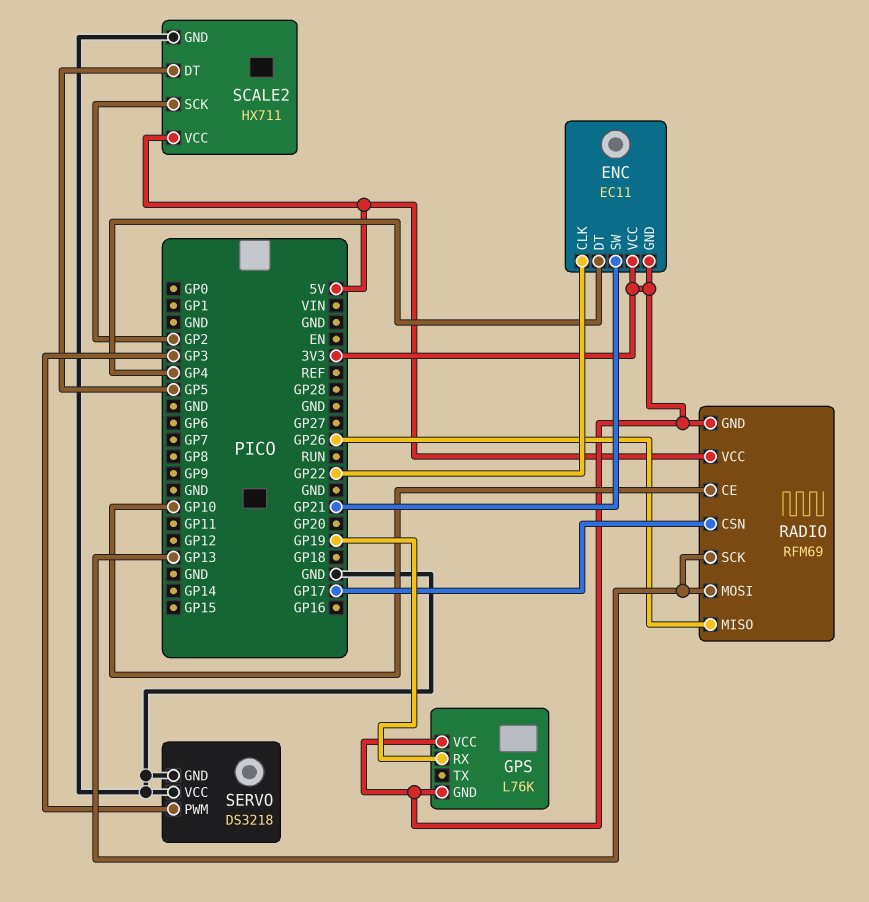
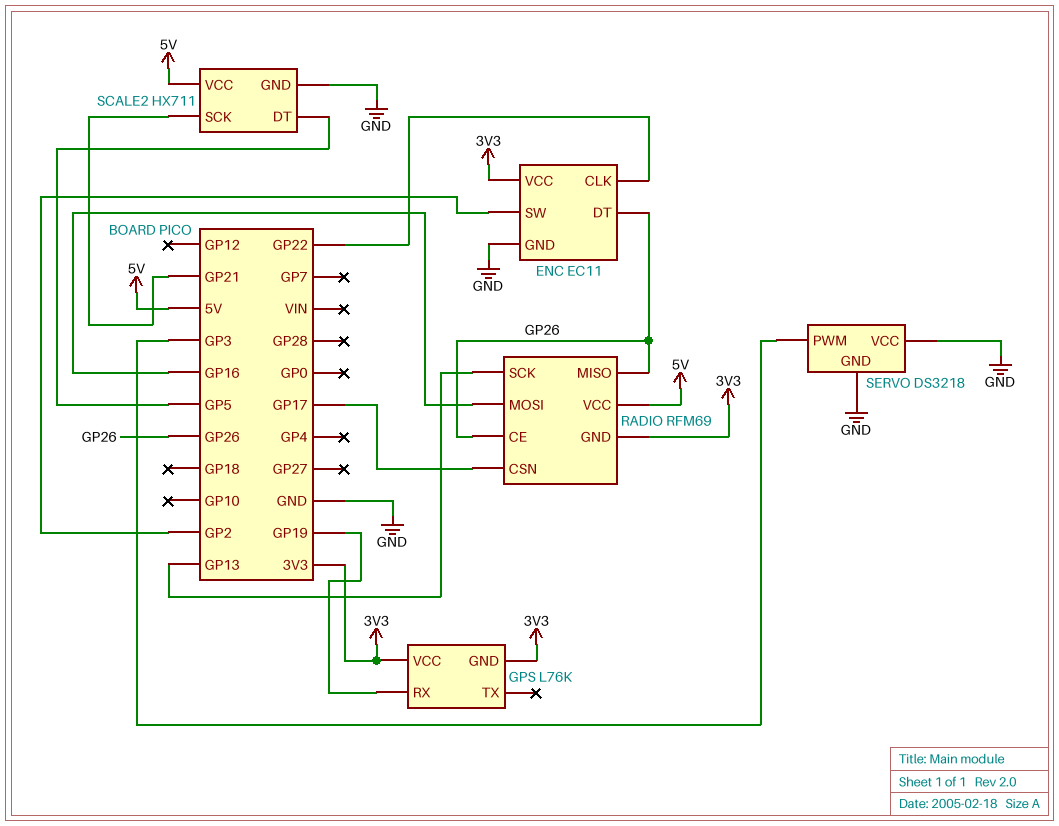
ENC pin DT: GP4 -> GP26
ENC pin GND: 3V3 -> GND
ENC pin SW: GP21 -> GP2
RADIO pin CE: GP10 -> GP26
RADIO pin MOSI: GP13 -> GP16
SCALE2 pin SCK: GP2 -> GP21

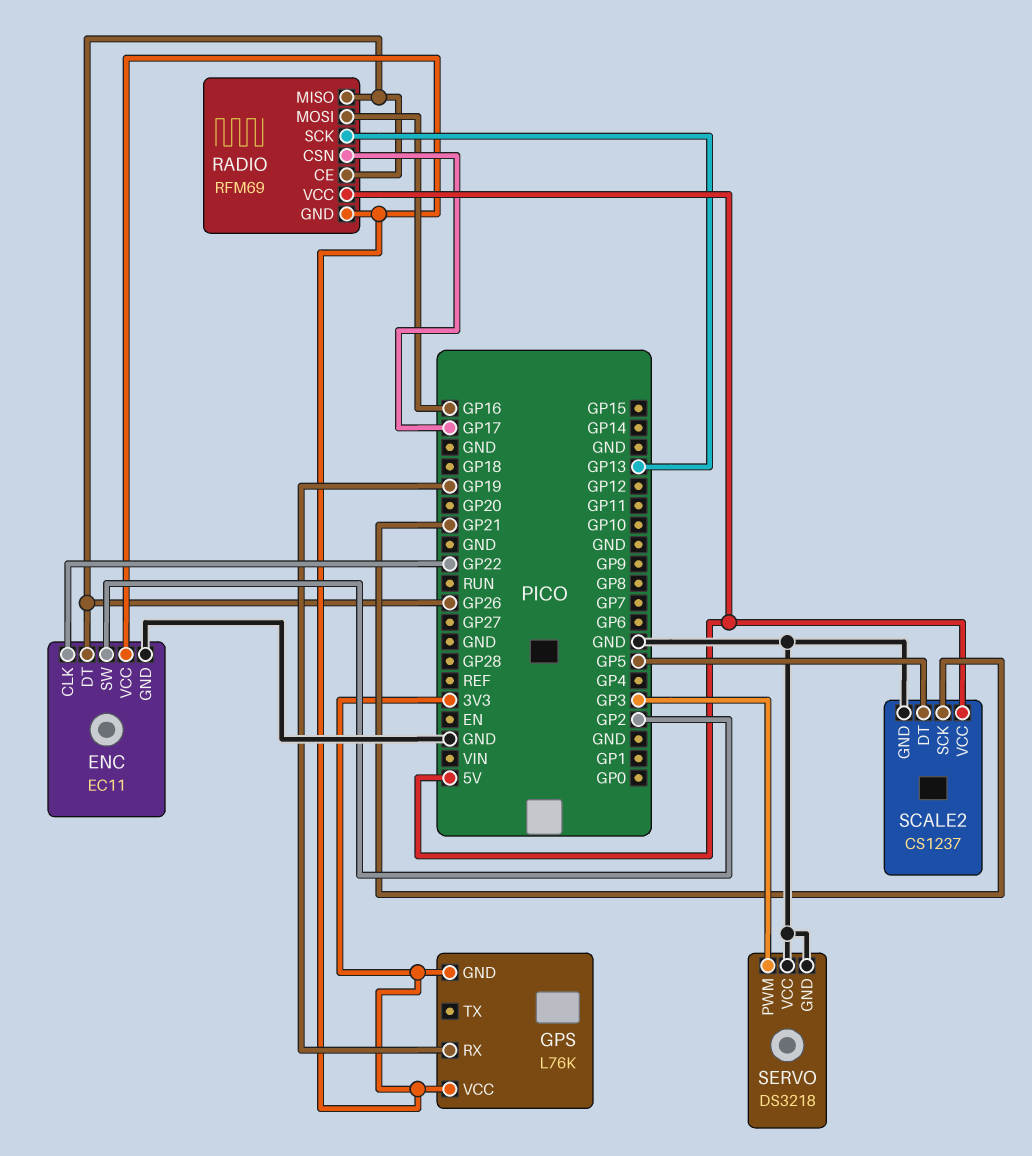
SCALE2: HX711 -> CS1237

